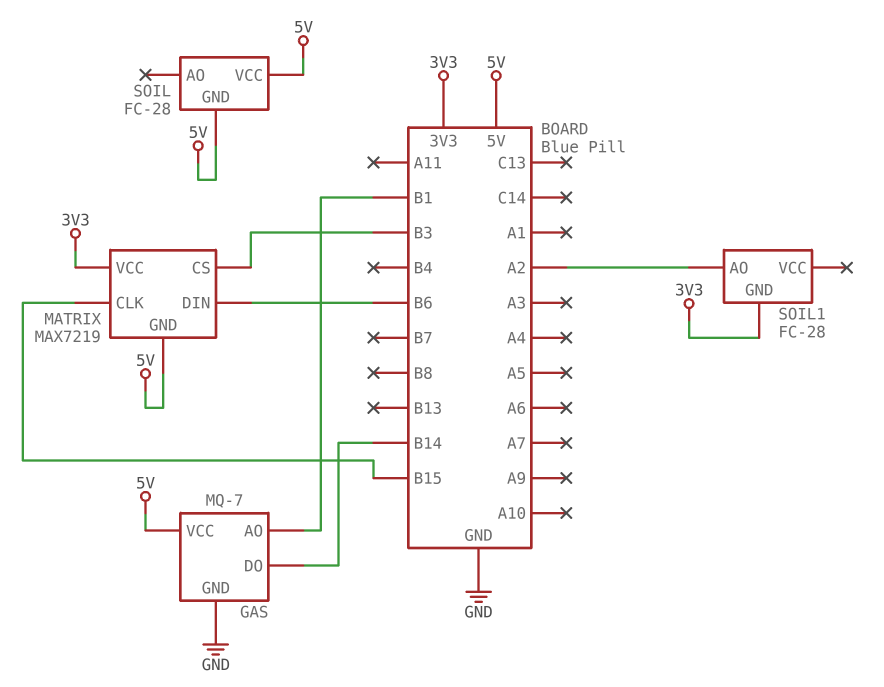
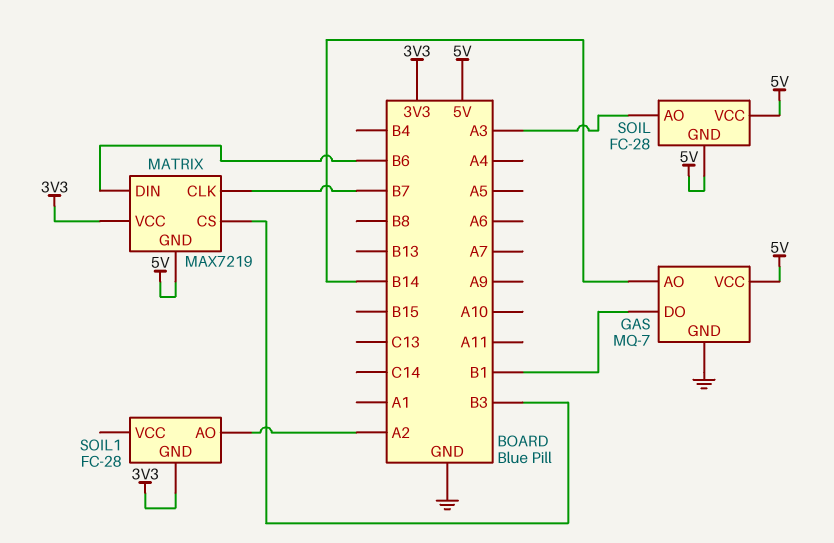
GAS pin AO: B1 -> B14
GAS pin DO: B14 -> B1
MATRIX pin CLK: B15 -> B7
SOIL pin AO: none -> A3

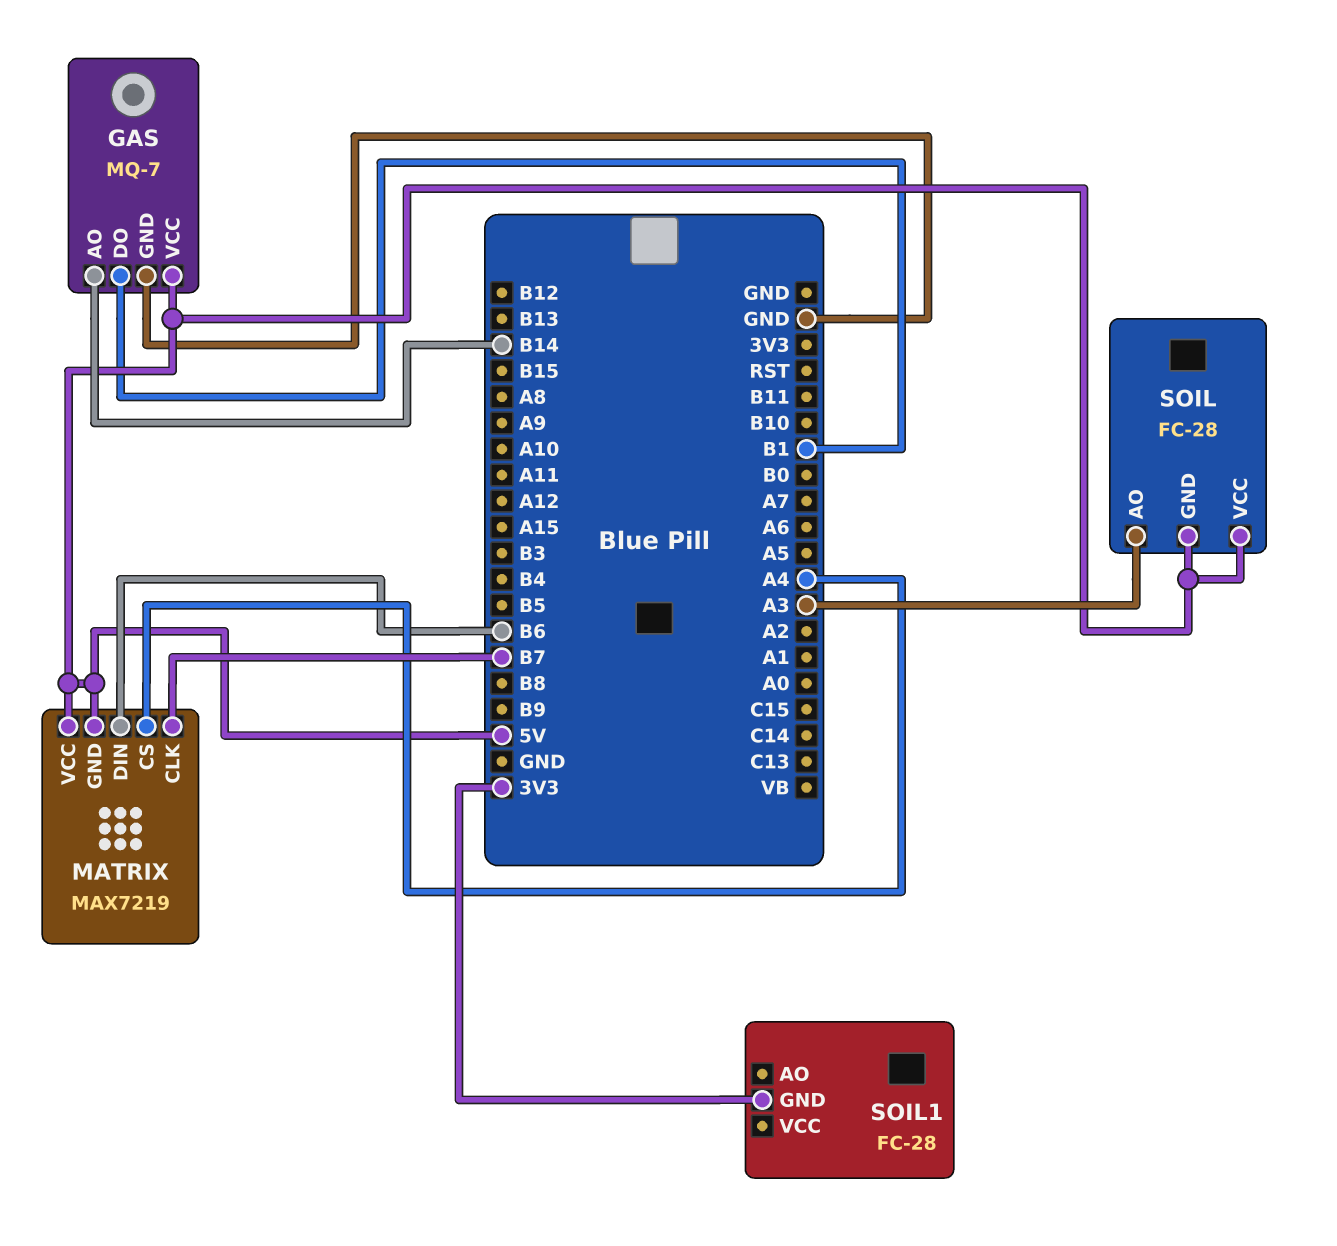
MATRIX pin CS: B3 -> A4
MATRIX pin VCC: 3V3 -> 5V
SOIL1 pin AO: A2 -> none

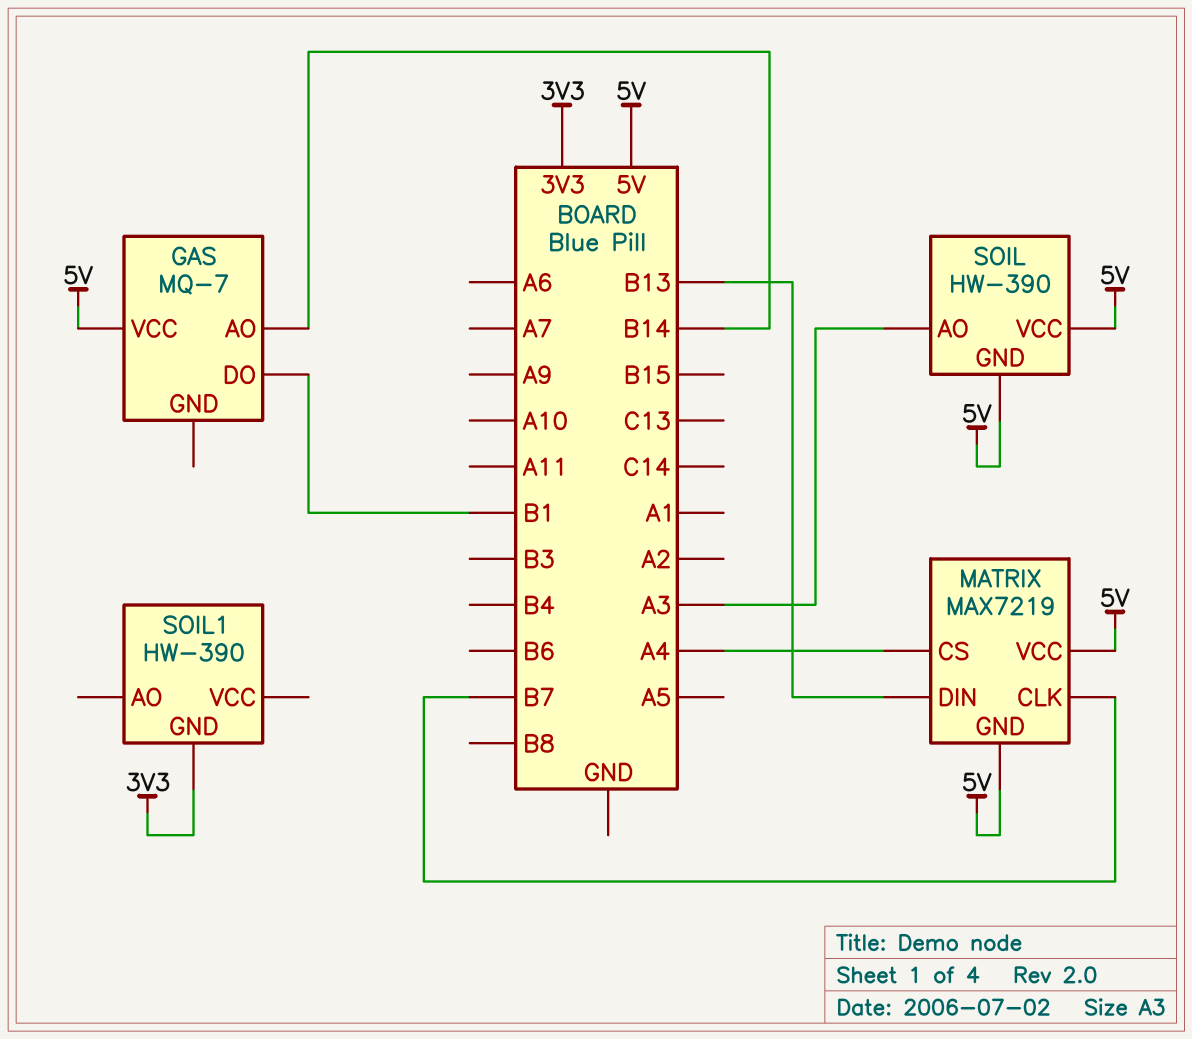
GAS pin GND: GND -> none
MATRIX pin DIN: B6 -> B13
SOIL: FC-28 -> HW-390
SOIL1: FC-28 -> HW-390

